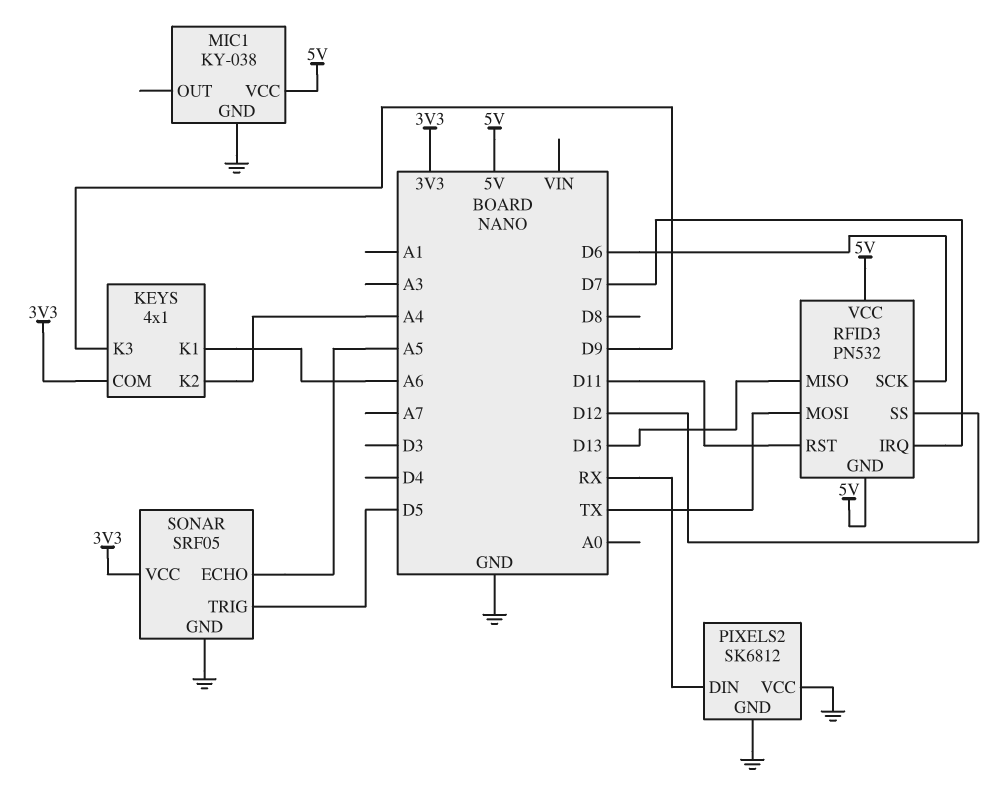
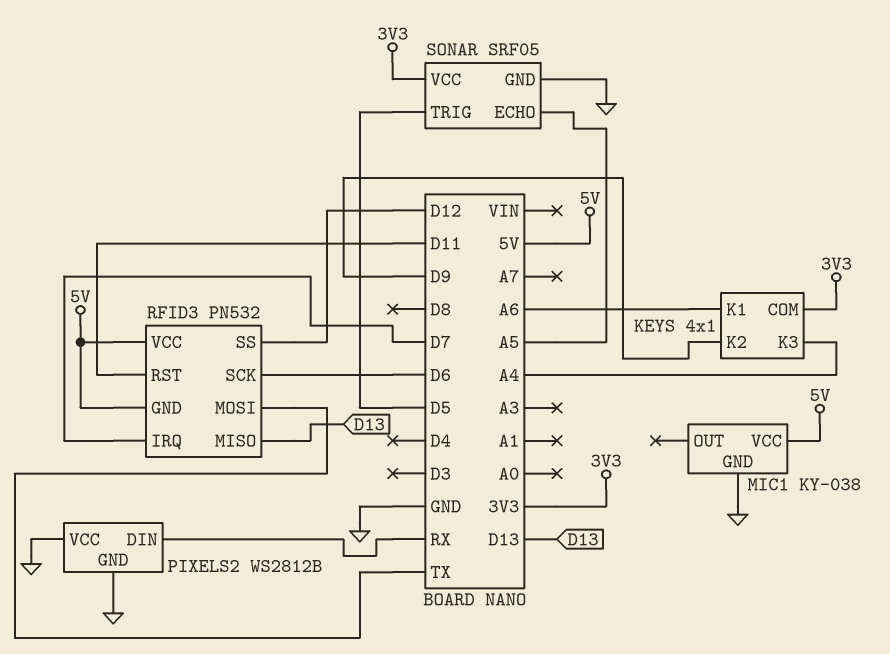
KEYS pin K2: A4 -> D9
KEYS pin K3: D9 -> A4
PIXELS2: SK6812 -> WS2812B

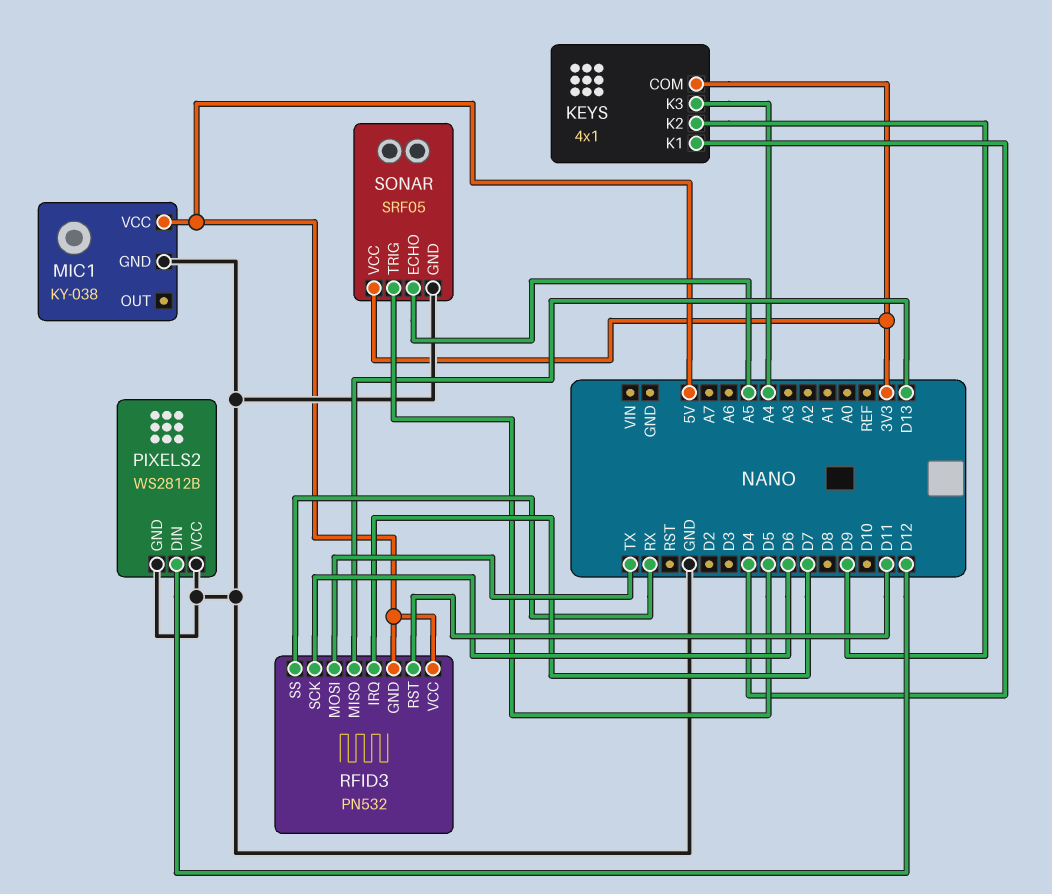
KEYS pin K1: A6 -> D4
PIXELS2 pin DIN: RX -> D12
RFID3 pin SS: D12 -> RX

